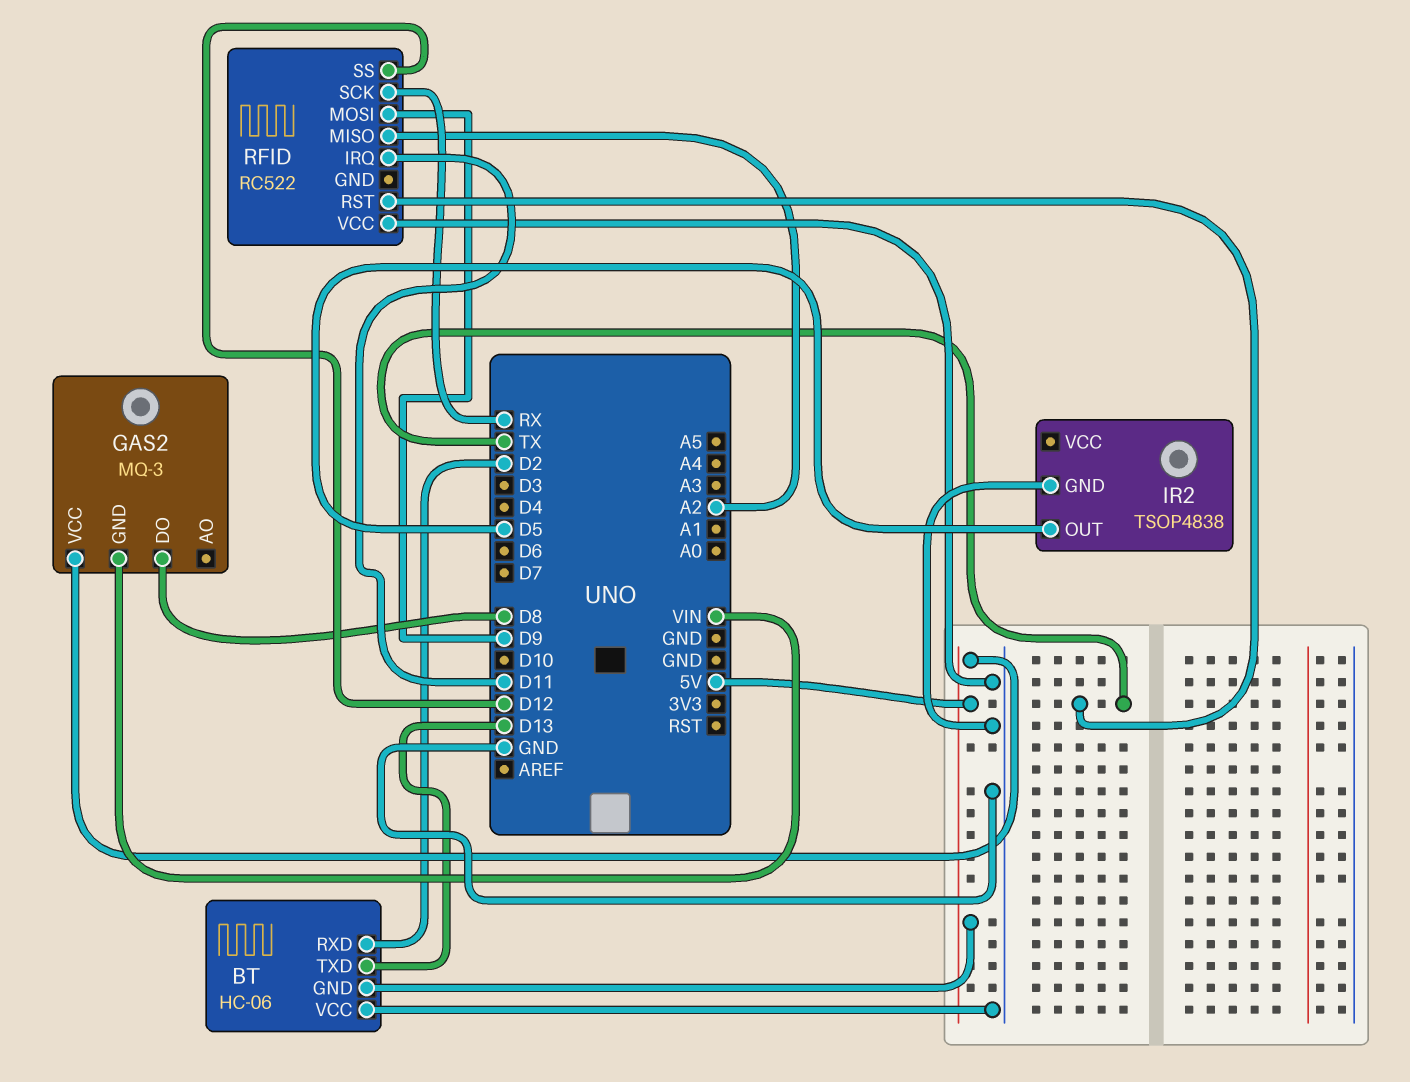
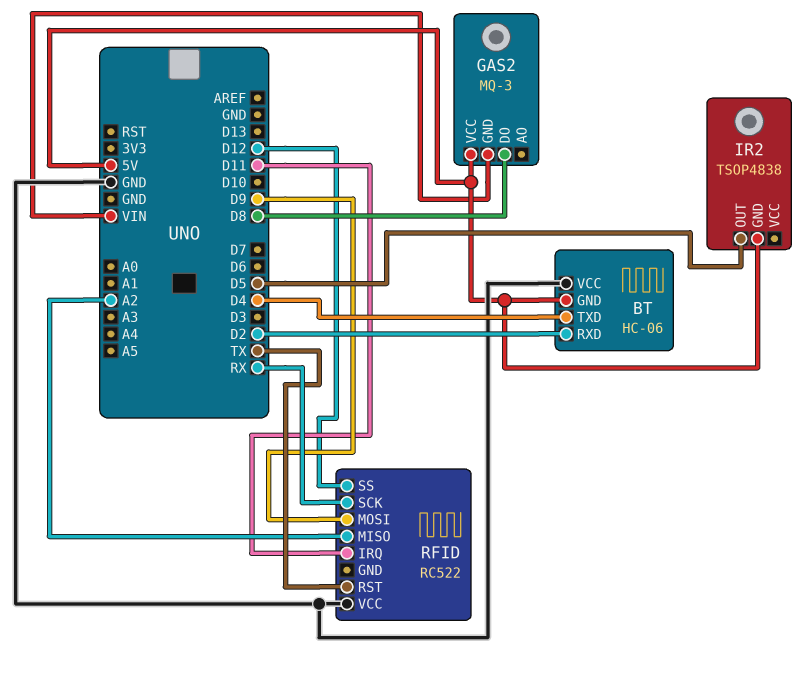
BT pin TXD: D13 -> D4
IR2 pin GND: GND -> 5V

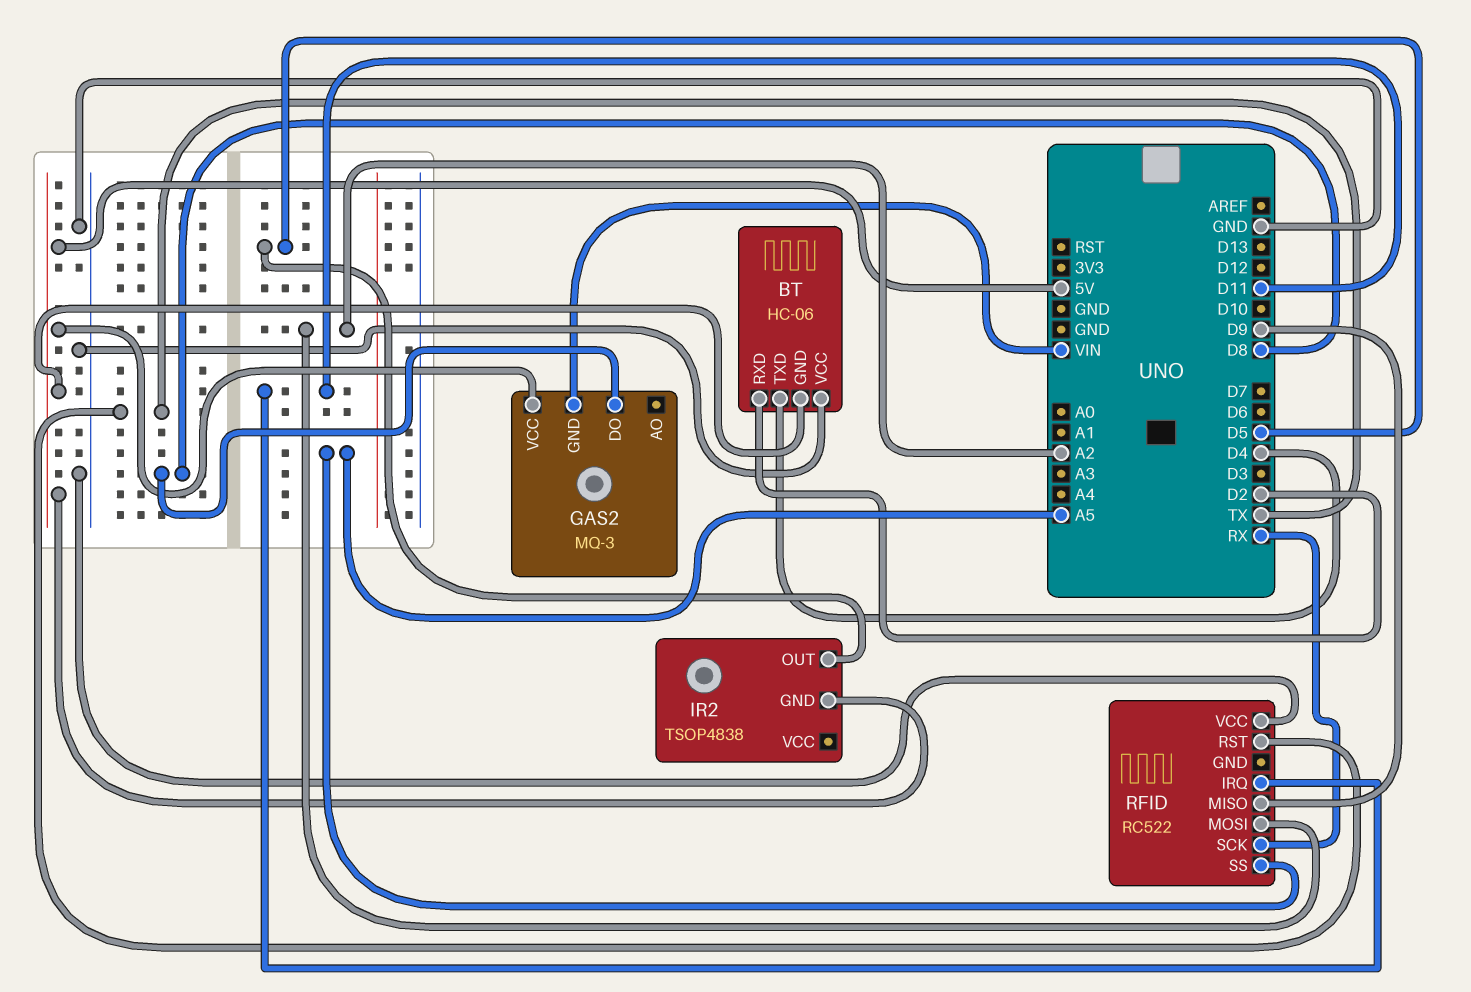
RFID pin MISO: A2 -> D9
RFID pin MOSI: D9 -> A2
RFID pin SS: D12 -> A5

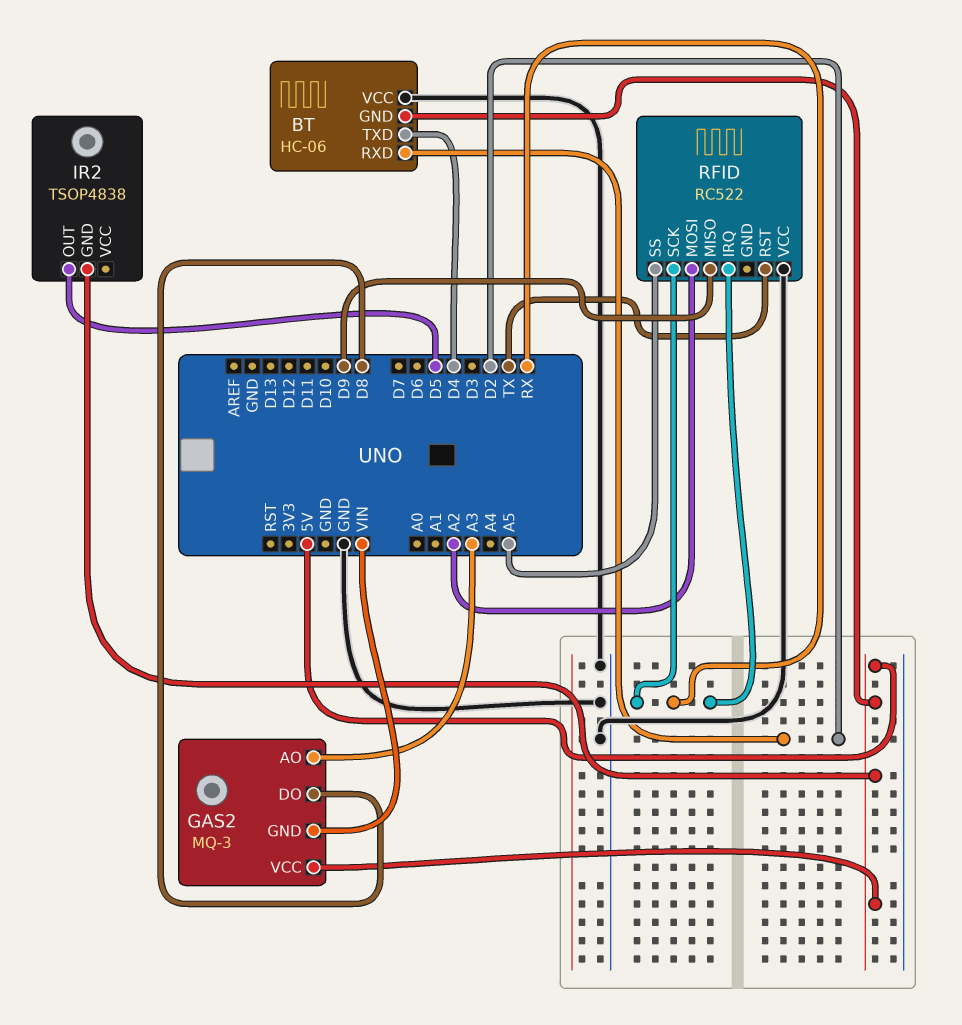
GAS2 pin AO: none -> A3
RFID pin IRQ: D11 -> RX

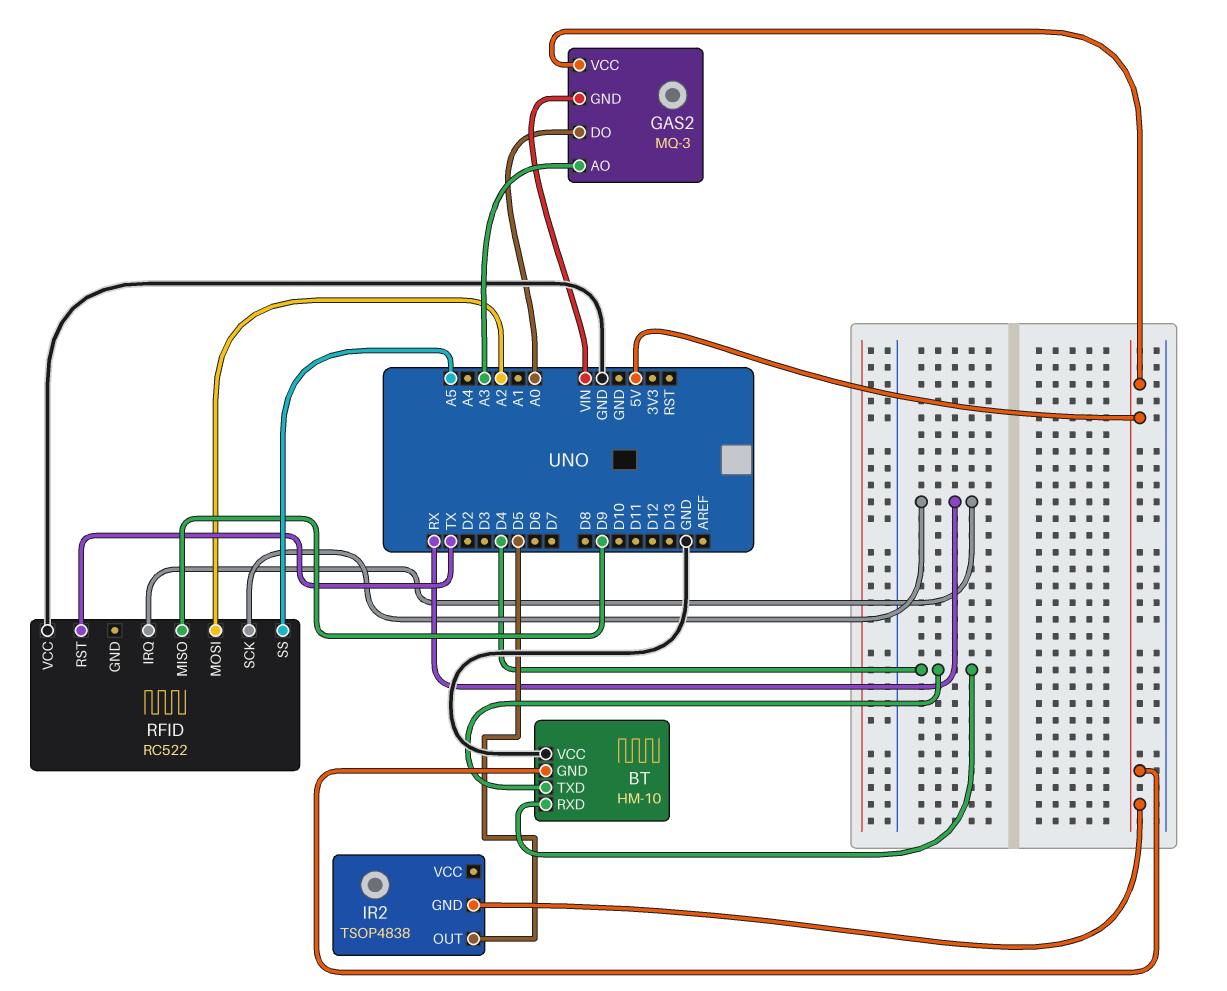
BT: HC-06 -> HM-10
BT pin RXD: D2 -> D4
GAS2 pin DO: D8 -> A0

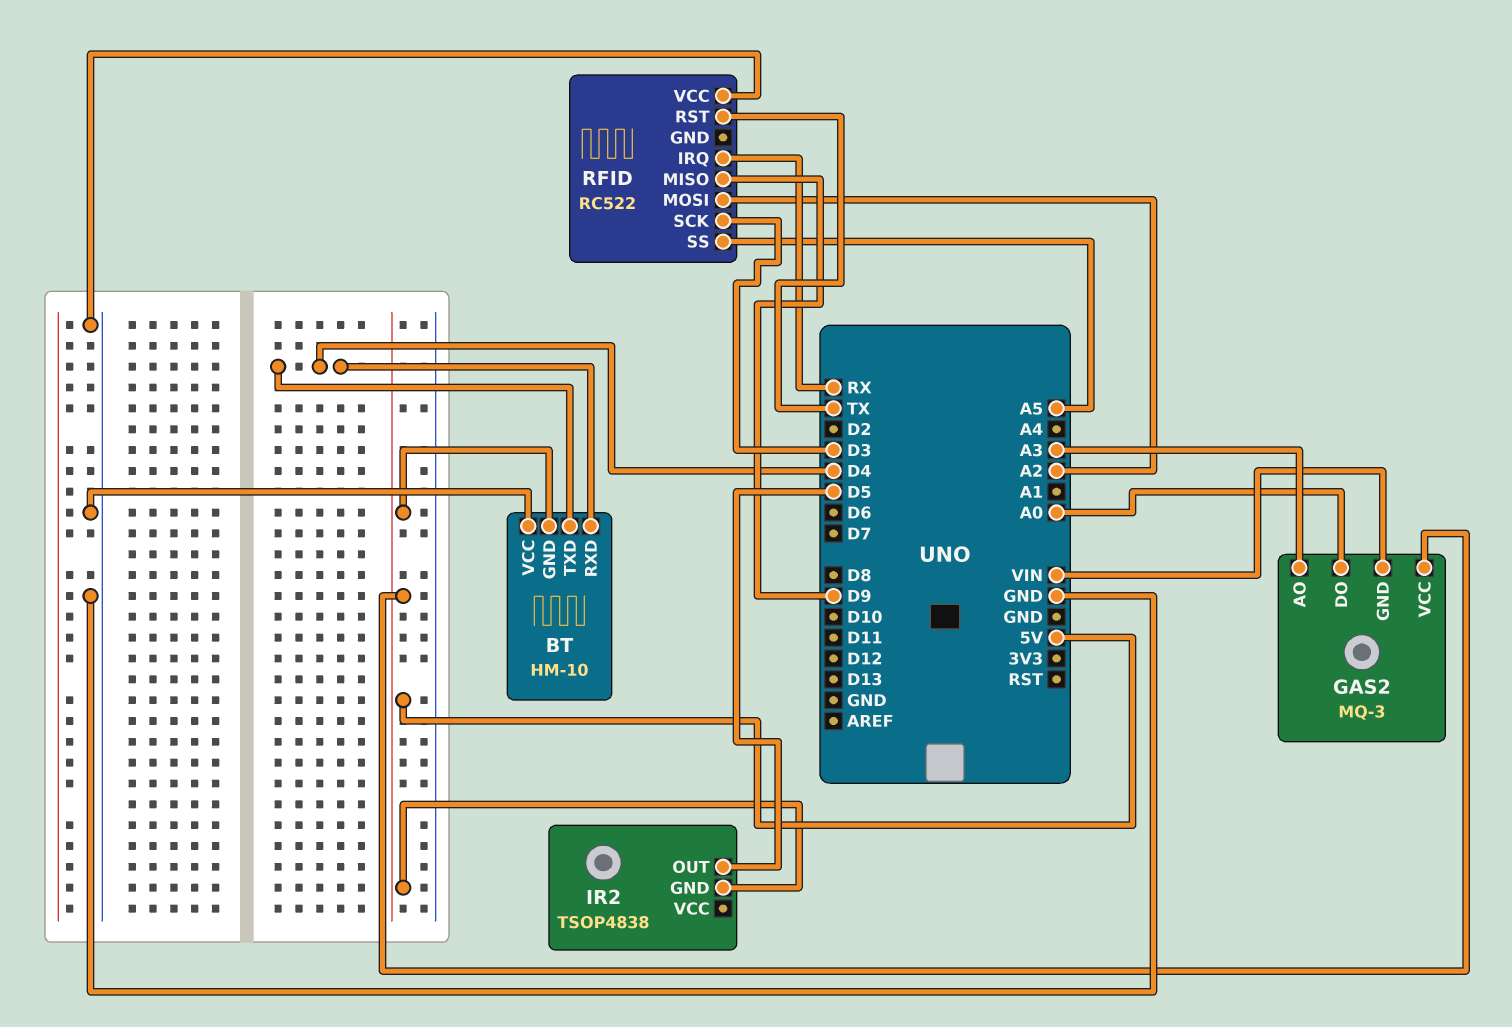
RFID pin SCK: RX -> D3

